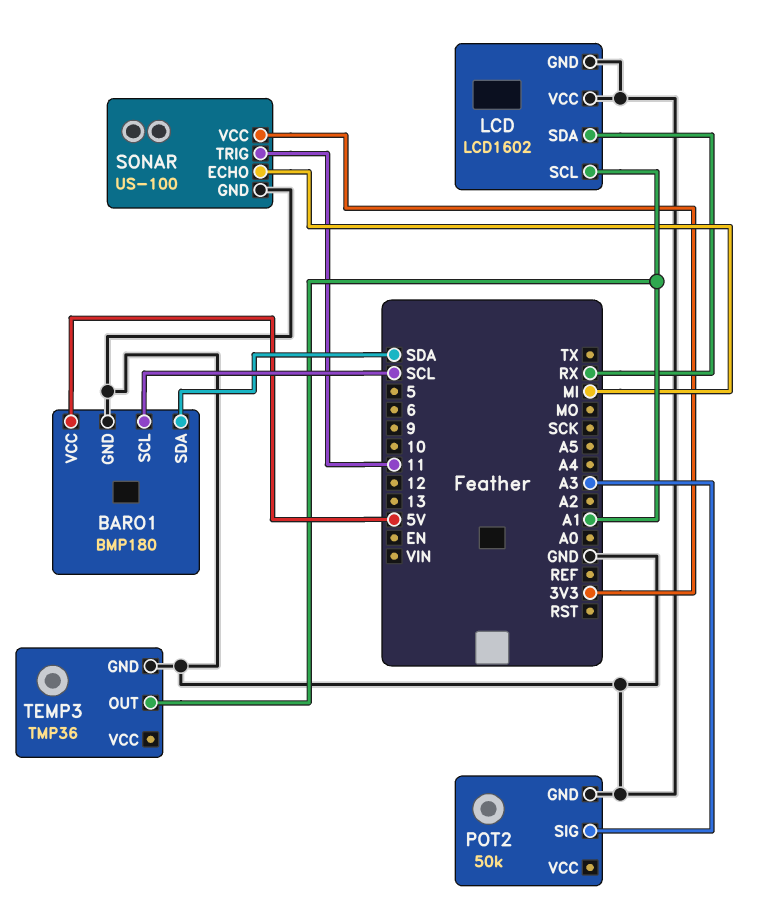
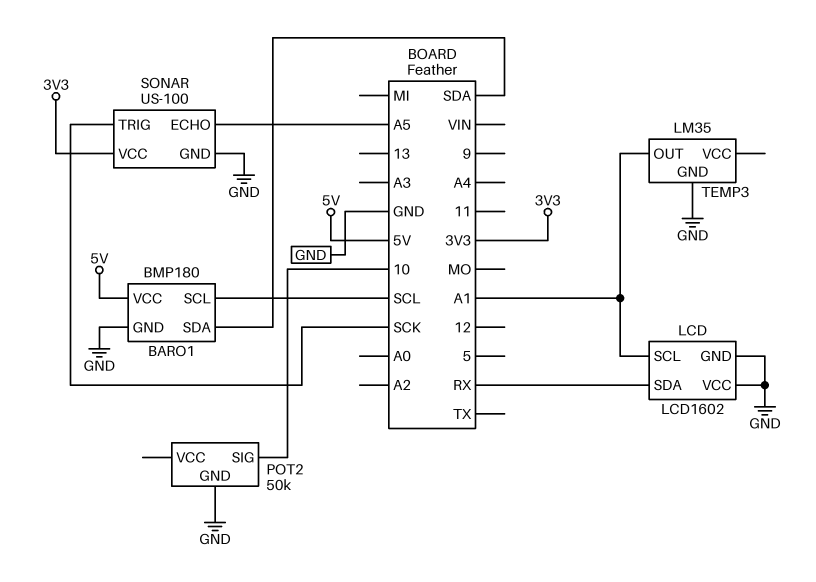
POT2 pin SIG: A3 -> 10
SONAR pin ECHO: MI -> A5
SONAR pin TRIG: 11 -> SCK
TEMP3: TMP36 -> LM35

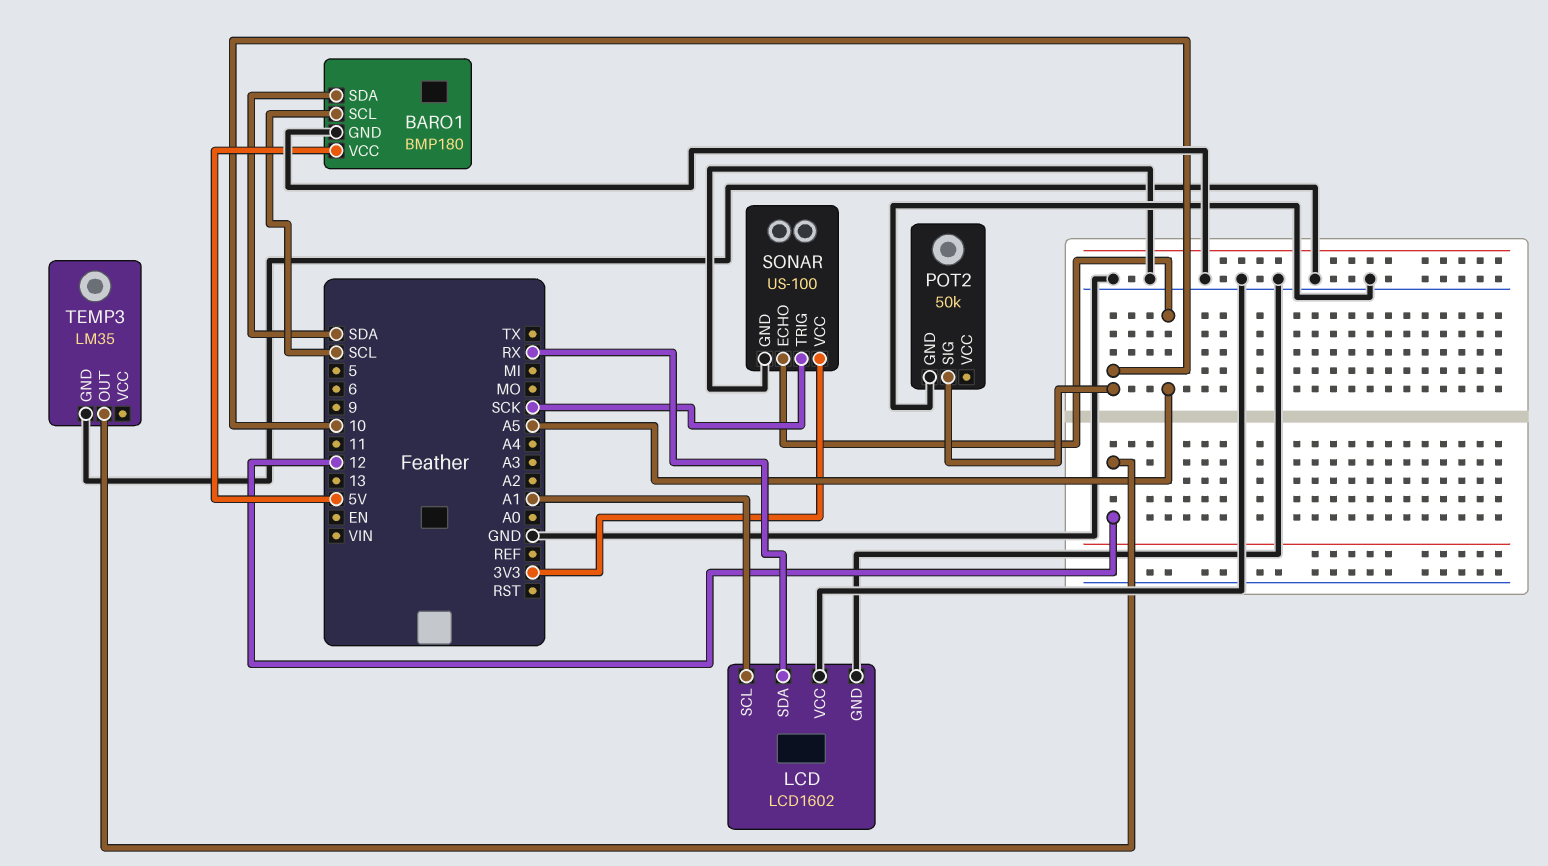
TEMP3 pin OUT: A1 -> 12

